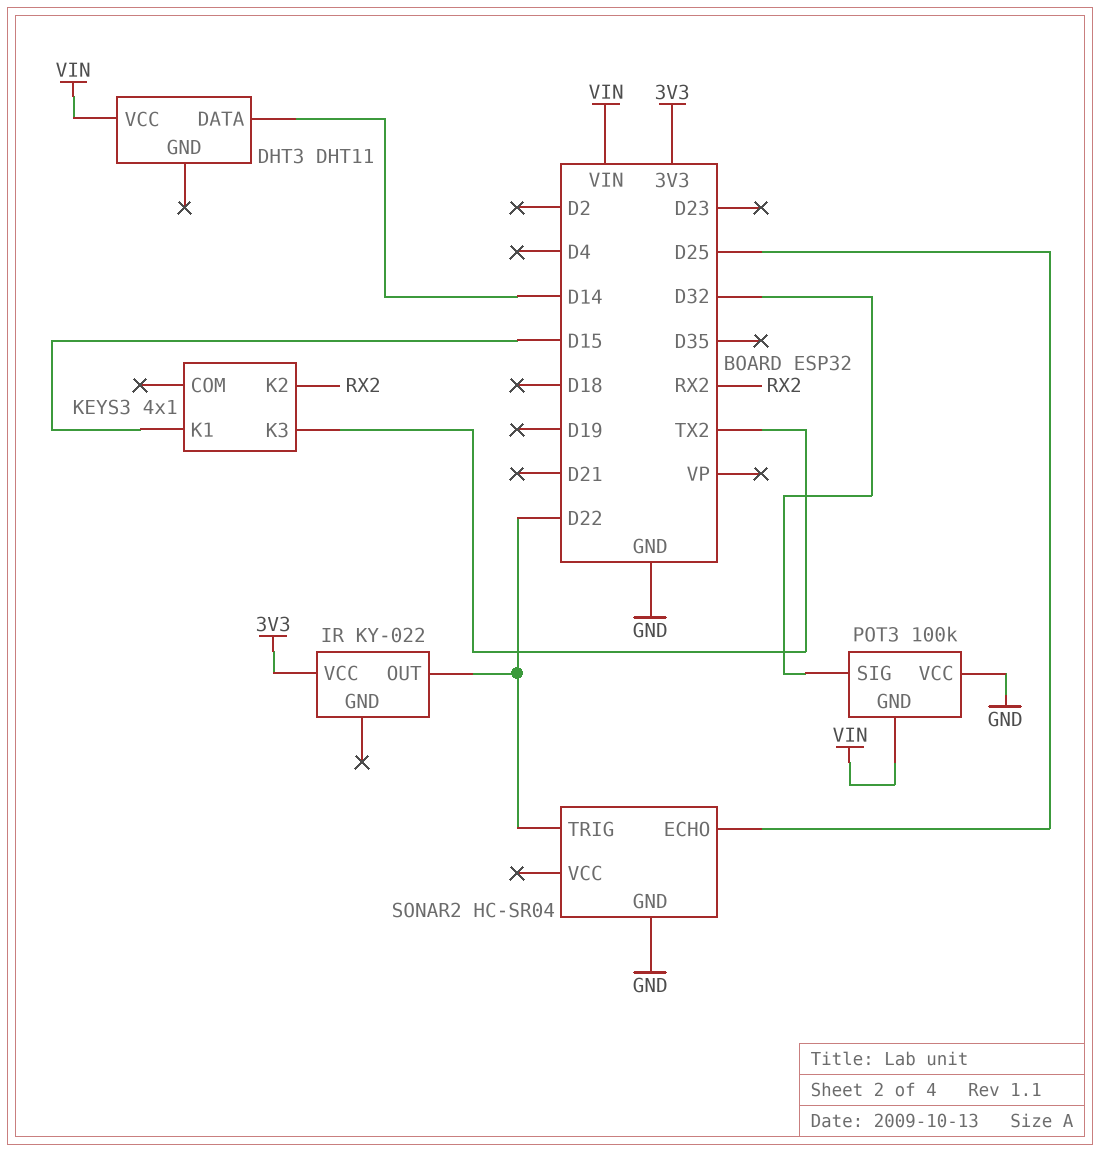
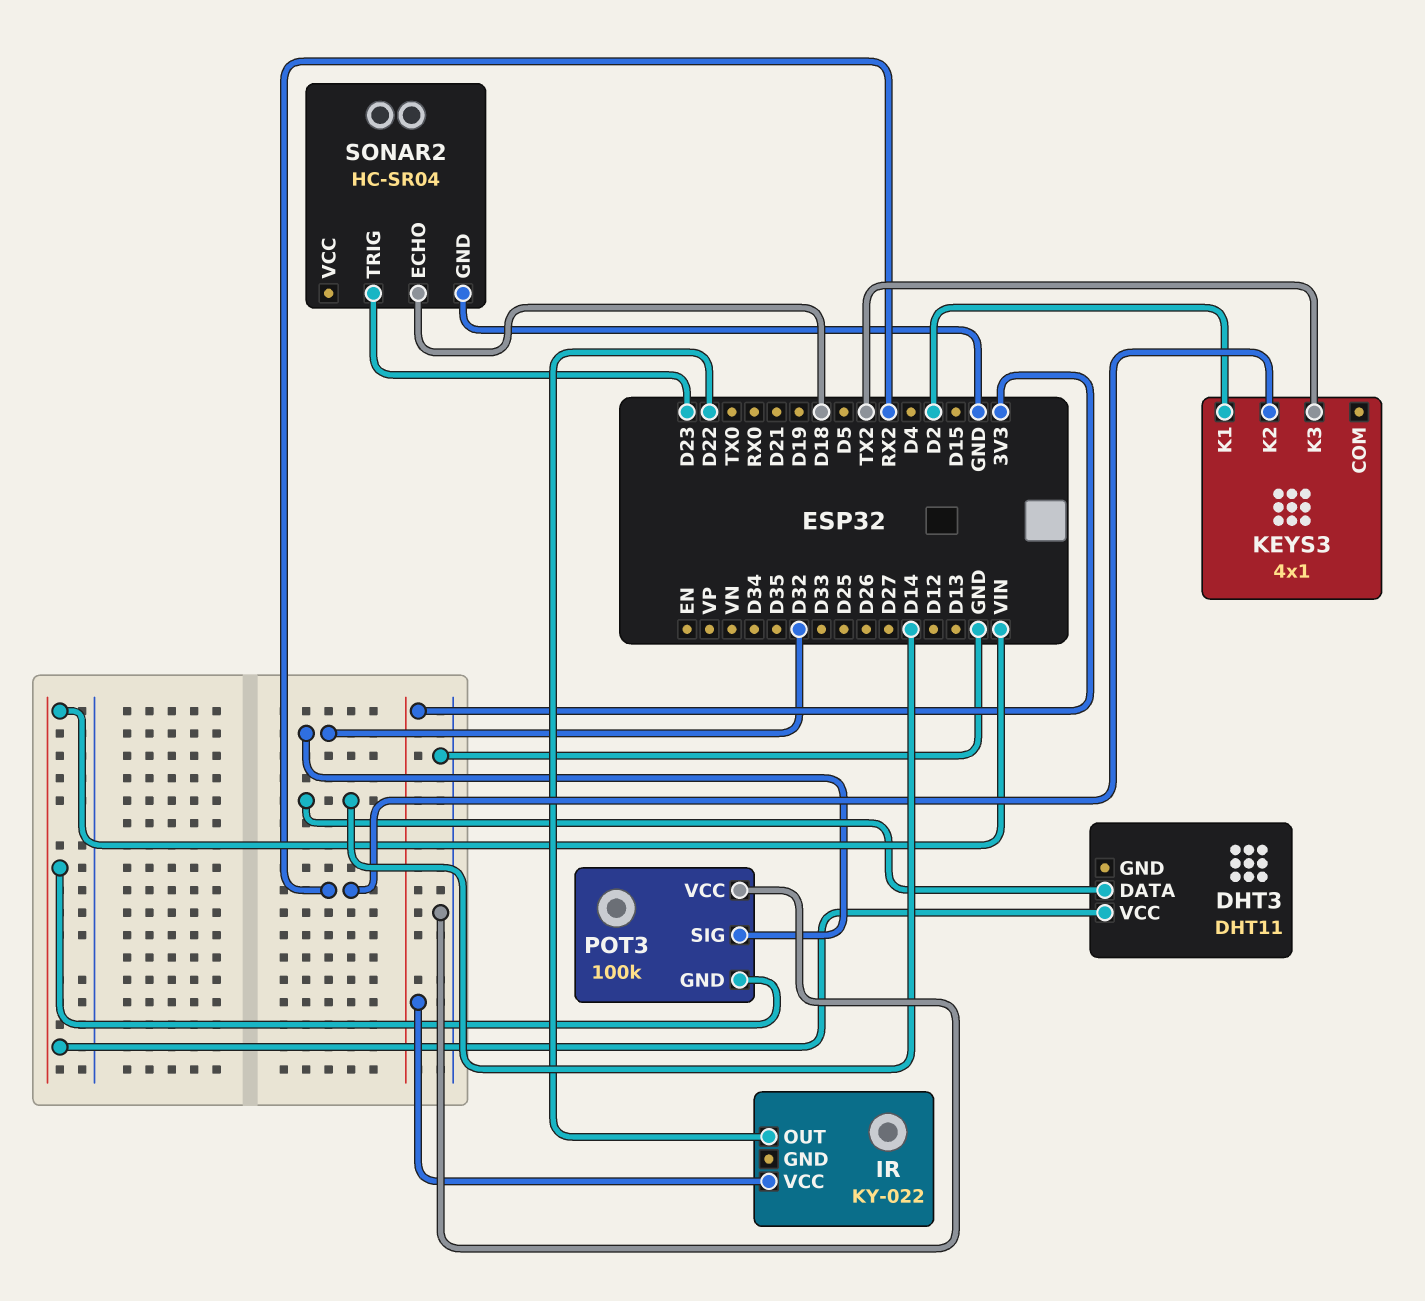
KEYS3 pin K1: D15 -> D2
SONAR2 pin ECHO: D25 -> D18
SONAR2 pin TRIG: D22 -> D23

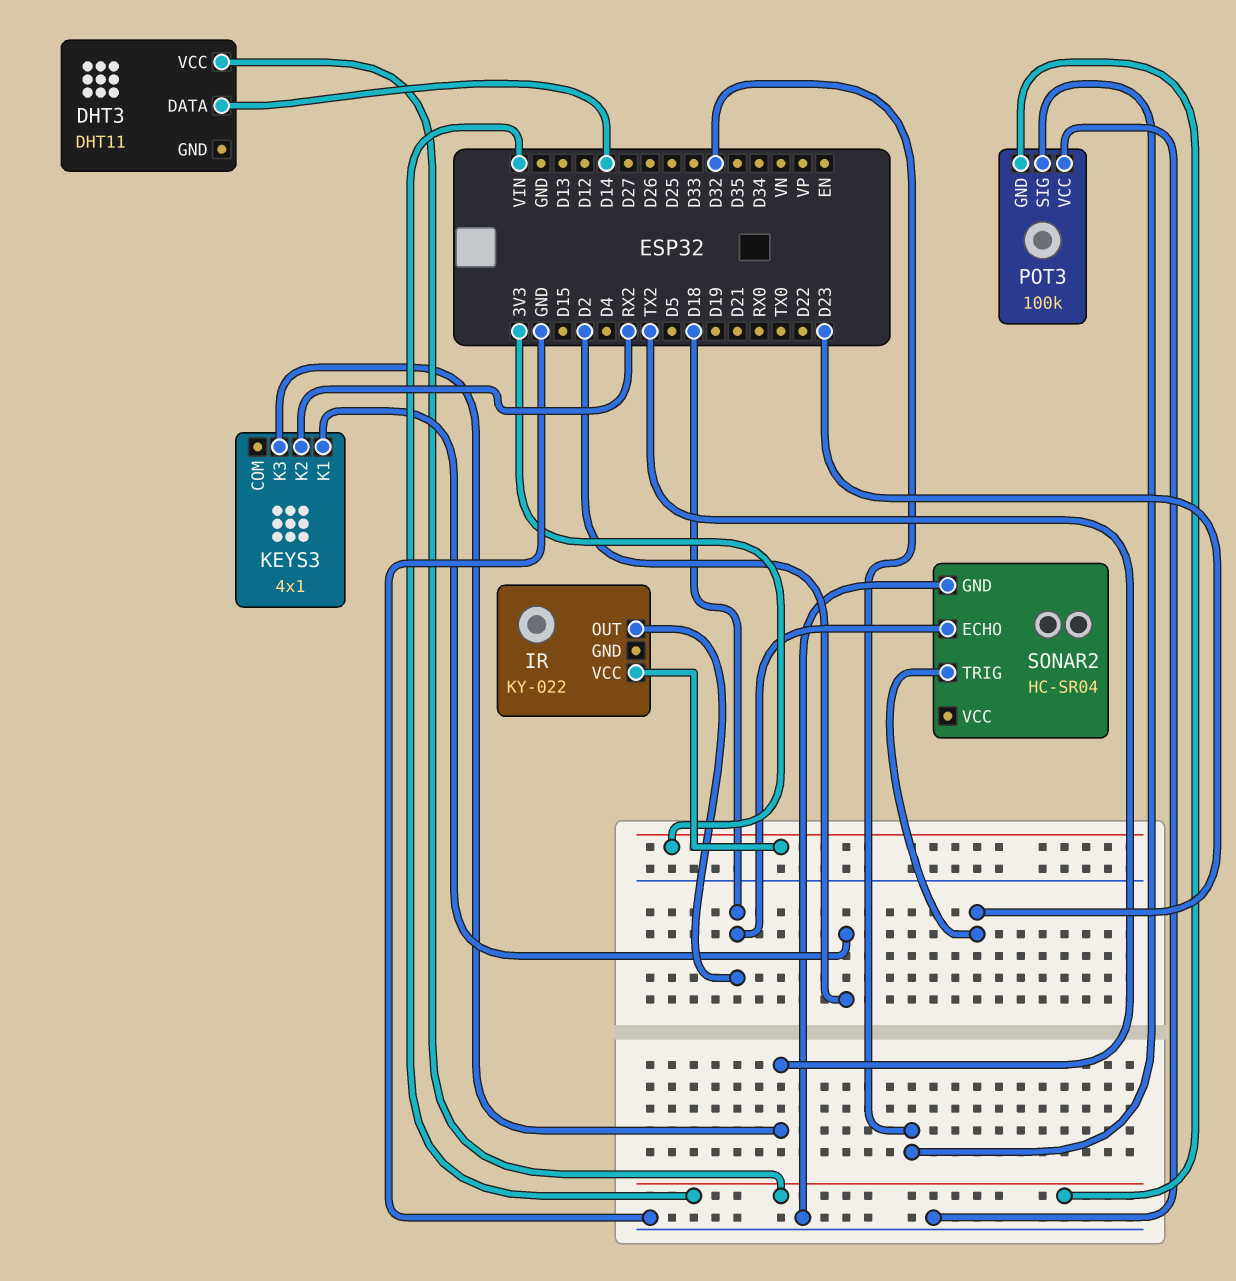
IR pin OUT: D22 -> D18

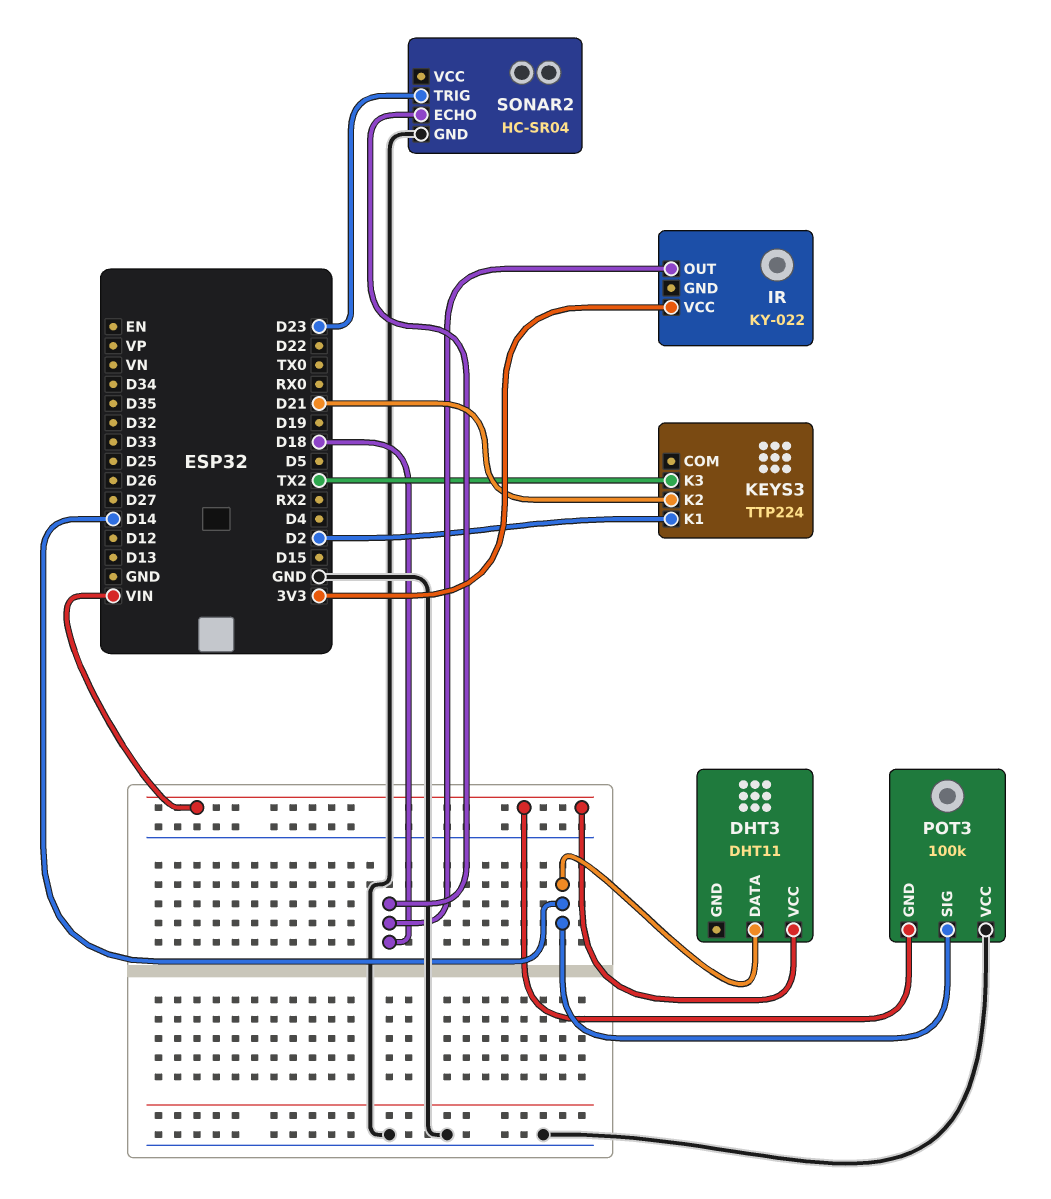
KEYS3: 4x1 -> TTP224
KEYS3 pin K2: RX2 -> D21
POT3 pin SIG: D32 -> D14

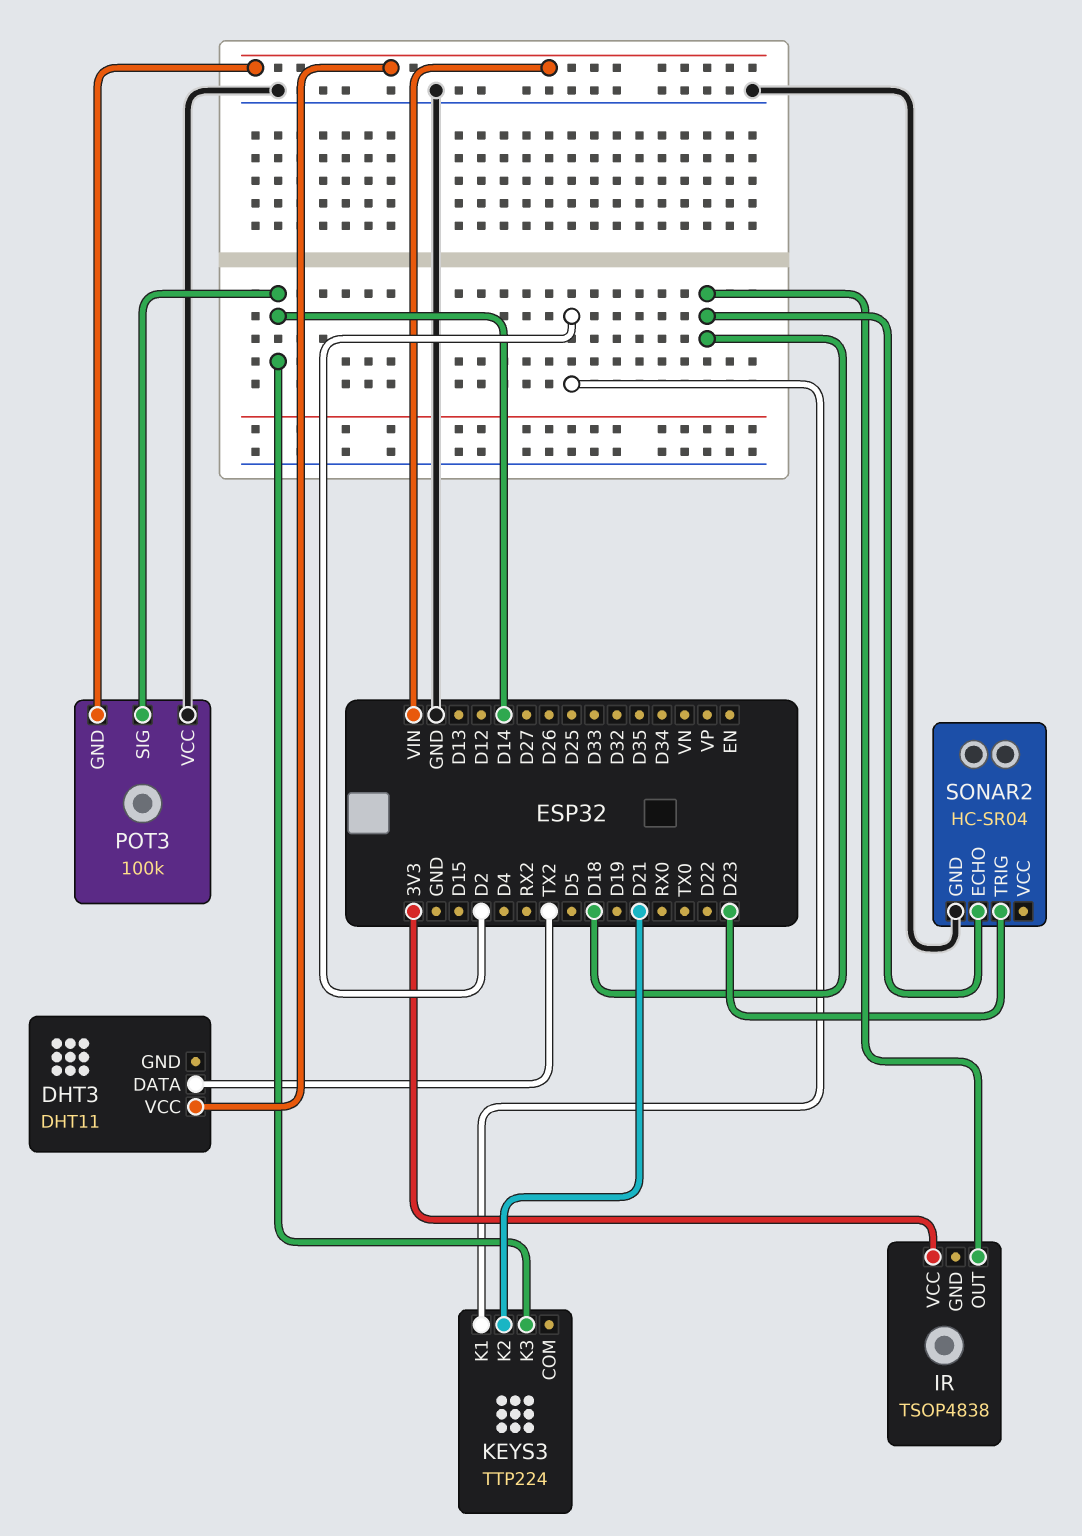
DHT3 pin DATA: D14 -> TX2
IR: KY-022 -> TSOP4838
KEYS3 pin K3: TX2 -> D14

